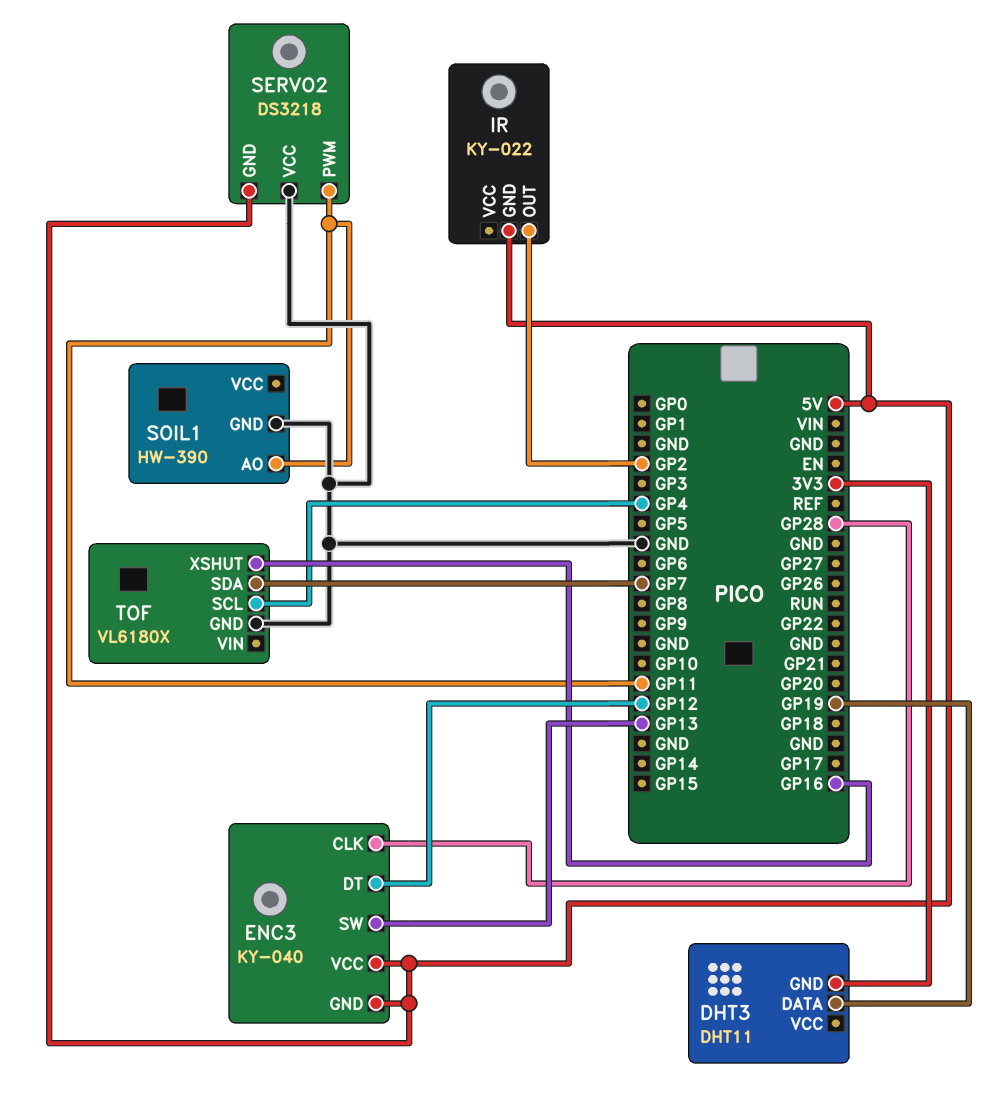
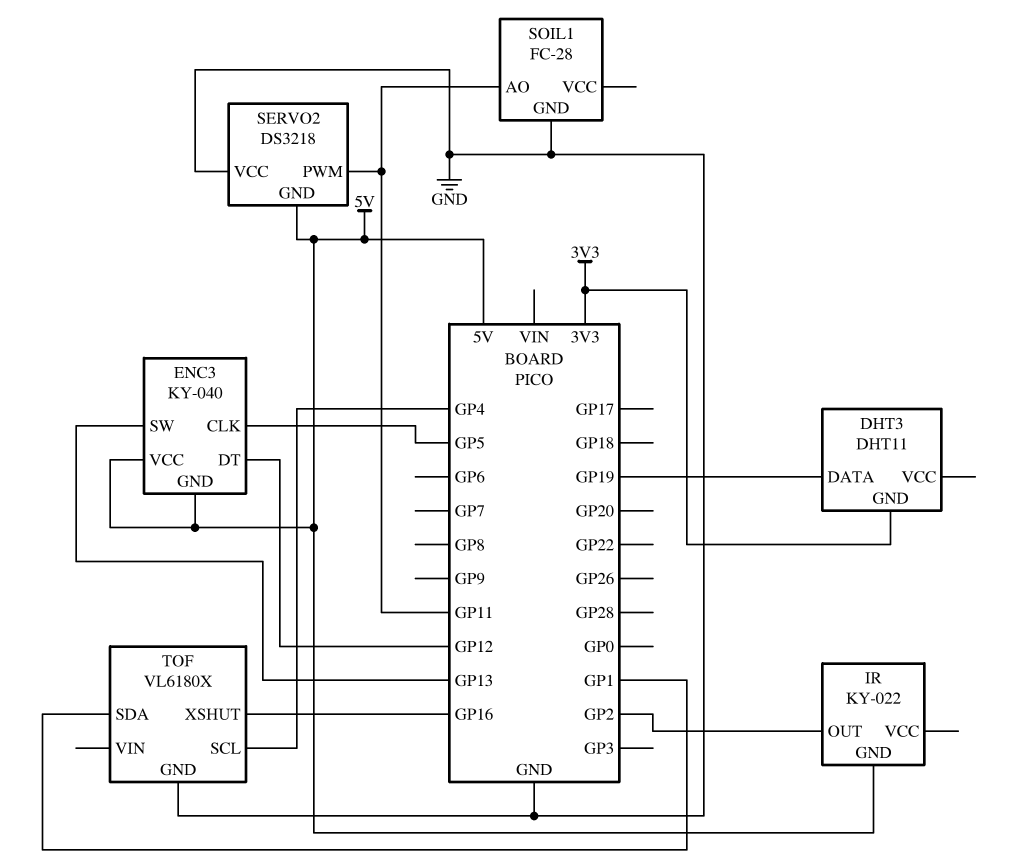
ENC3 pin CLK: GP28 -> GP5
SOIL1: HW-390 -> FC-28
TOF pin SDA: GP7 -> GP1

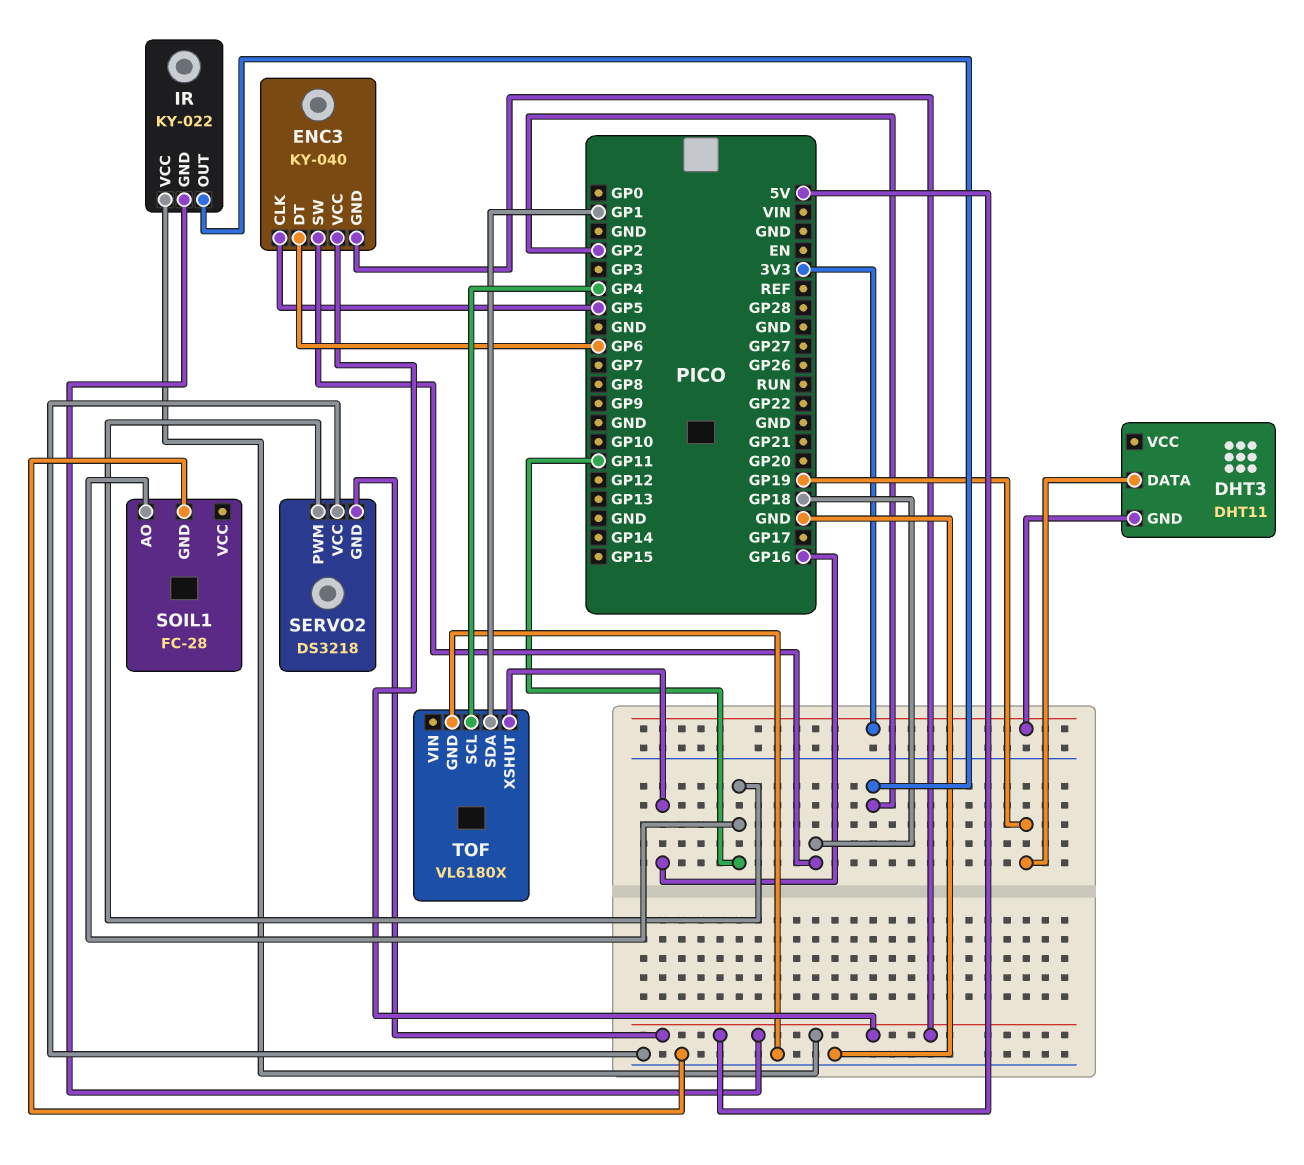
ENC3 pin DT: GP12 -> GP6
ENC3 pin SW: GP13 -> GP18
IR pin VCC: none -> 5V

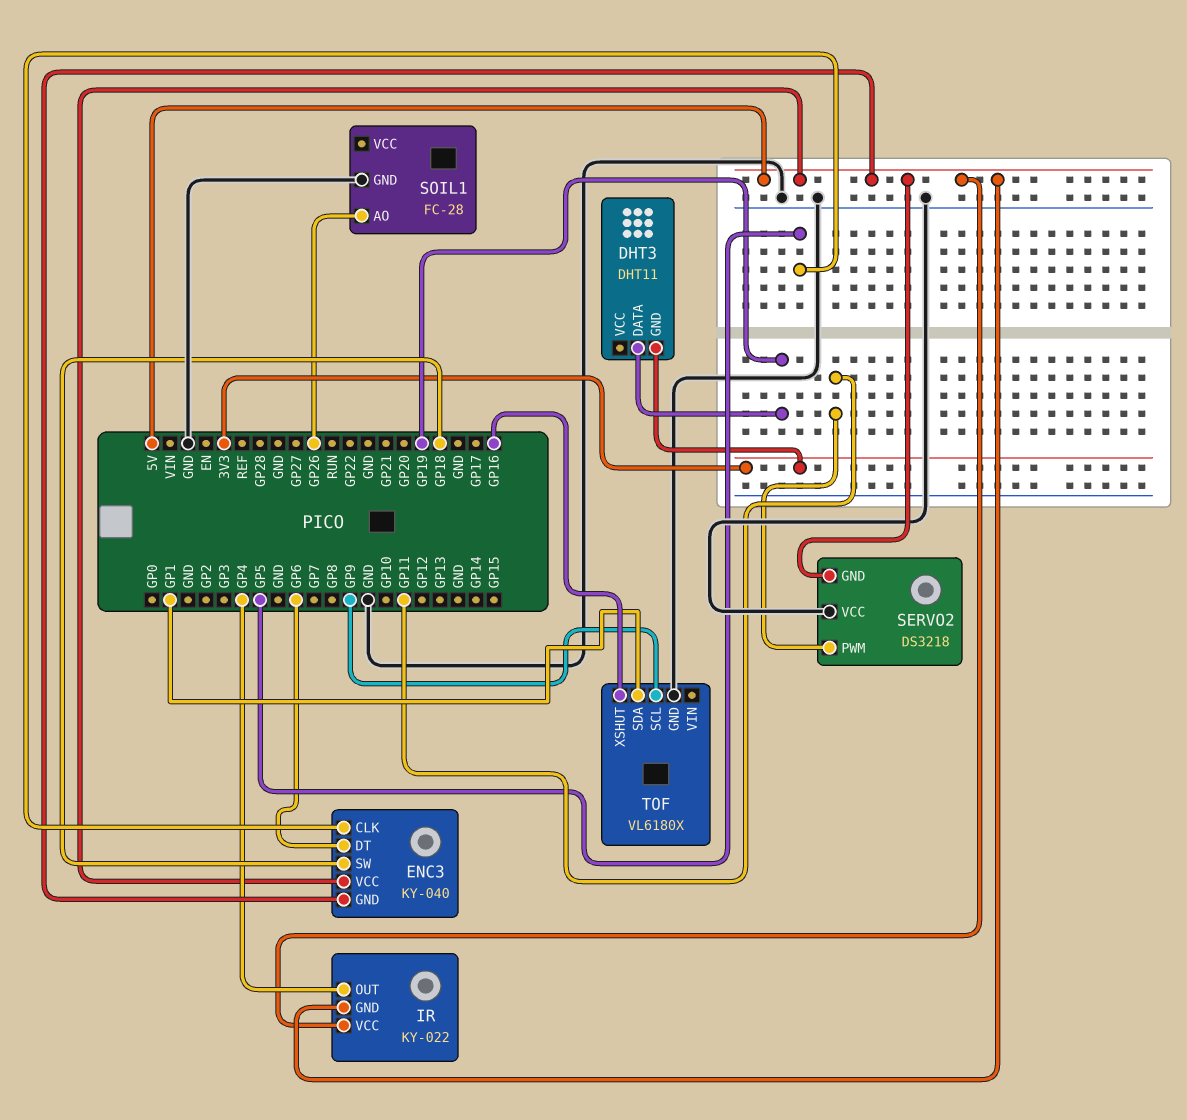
IR pin OUT: GP2 -> GP4
SOIL1 pin AO: GP11 -> GP26
TOF pin SCL: GP4 -> GP9

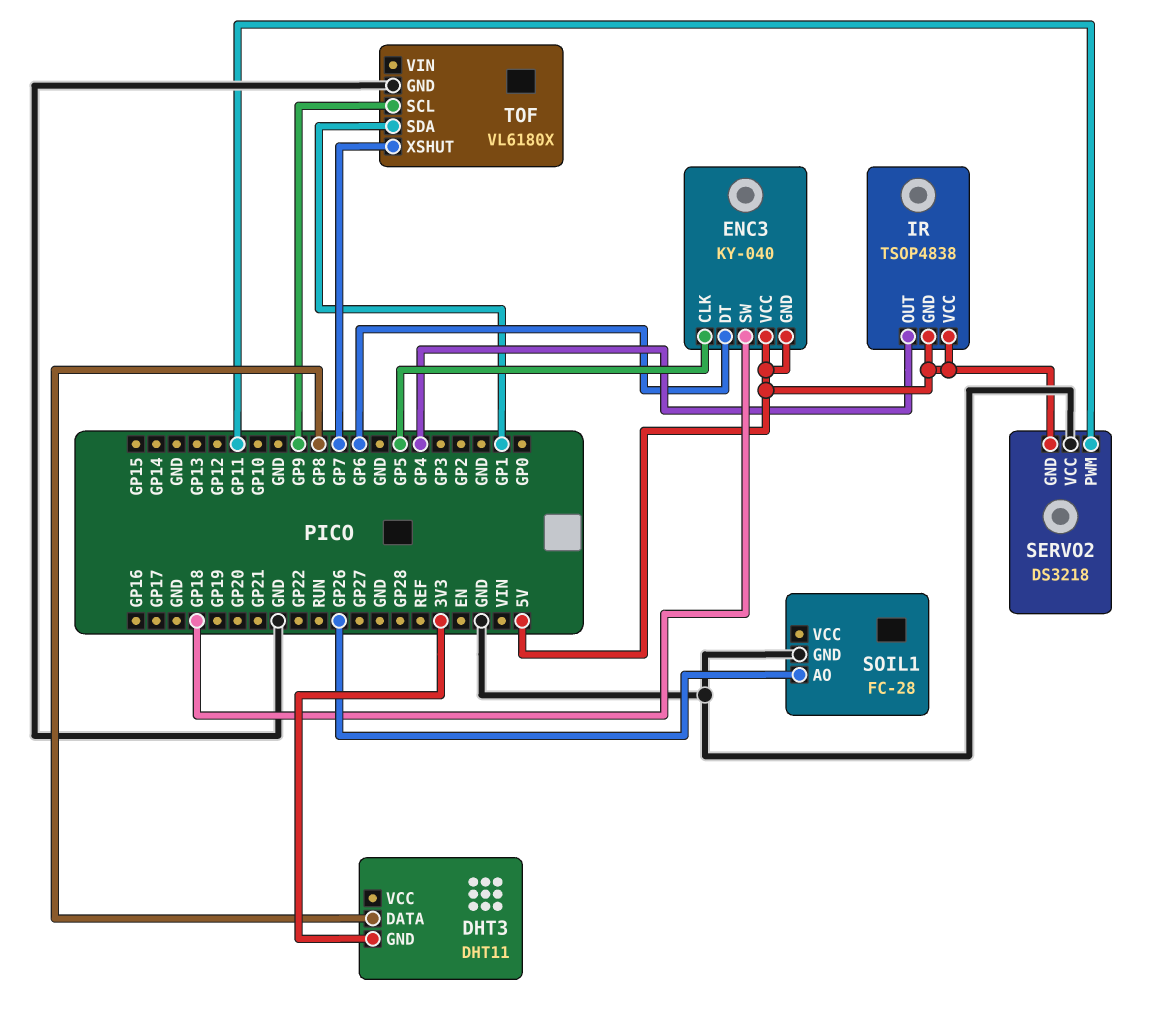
DHT3 pin DATA: GP19 -> GP8
IR: KY-022 -> TSOP4838
TOF pin XSHUT: GP16 -> GP7

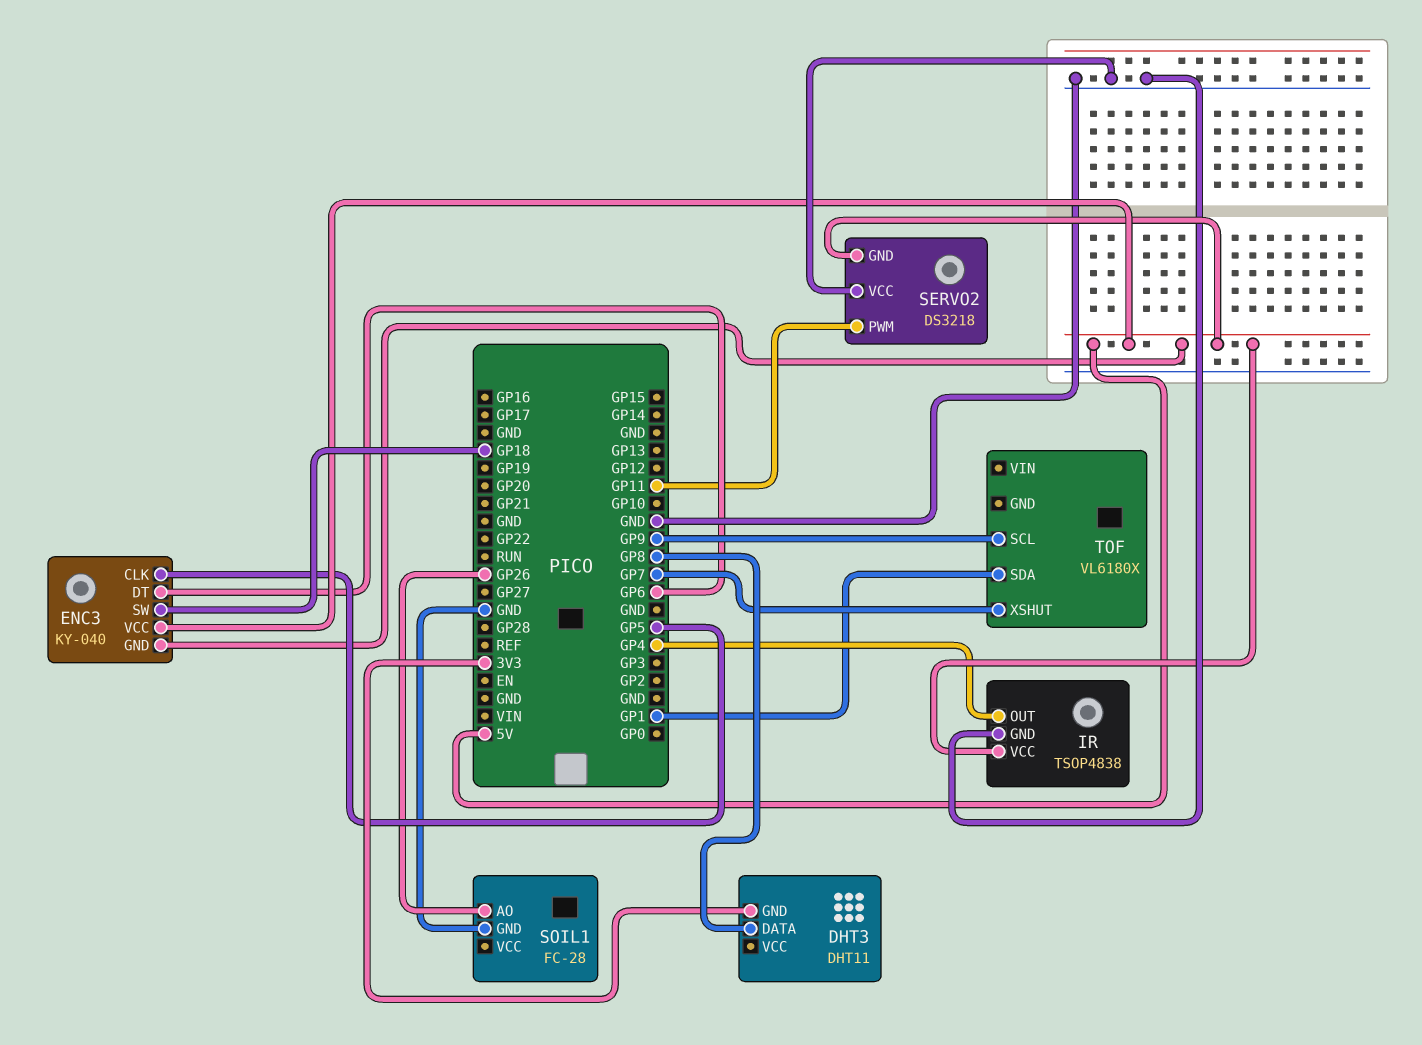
IR pin GND: 5V -> GND
TOF pin GND: GND -> none

